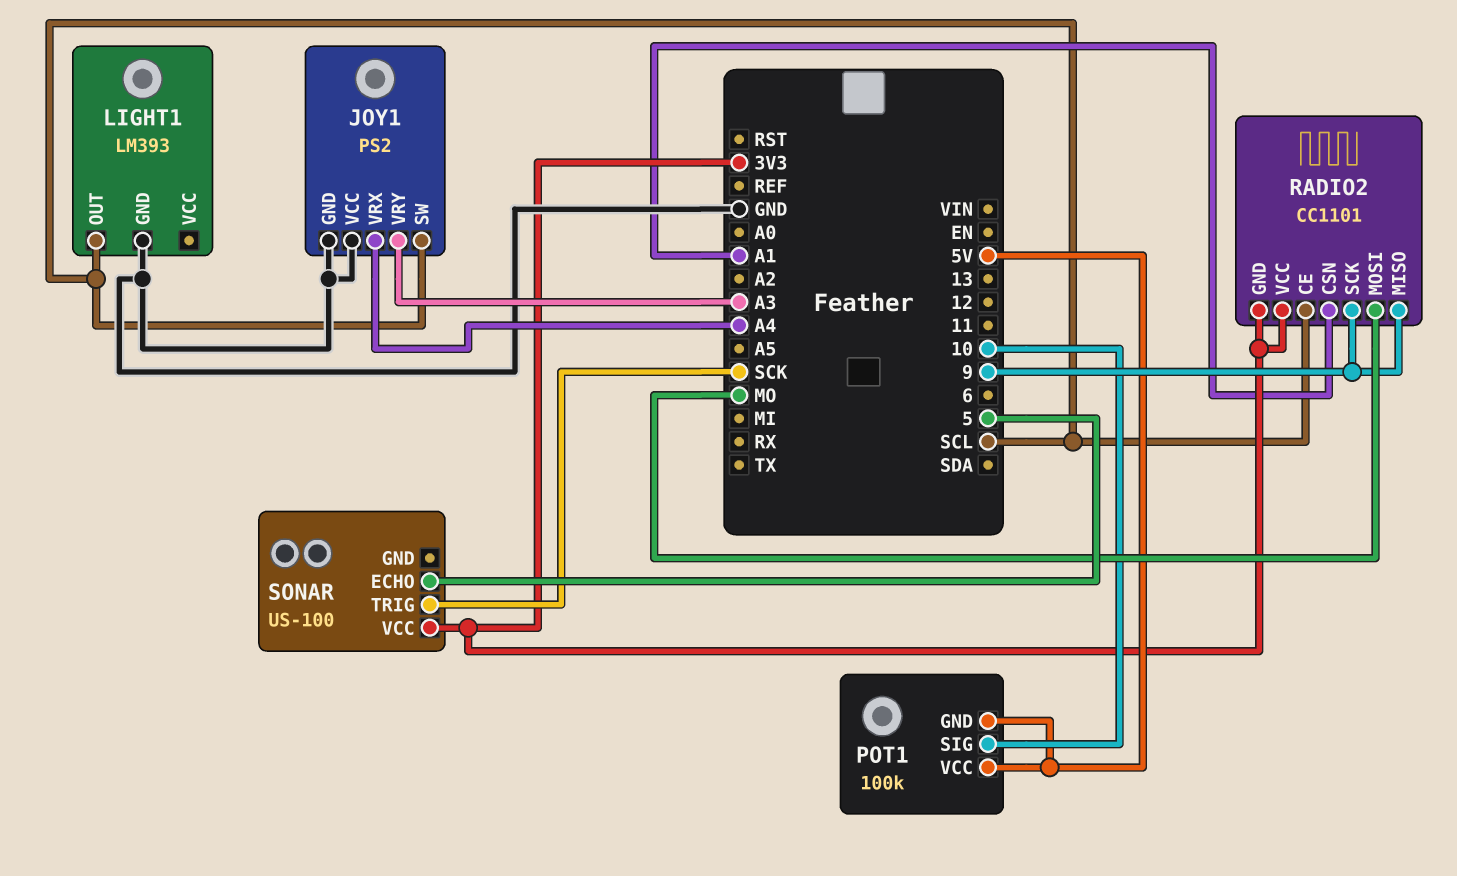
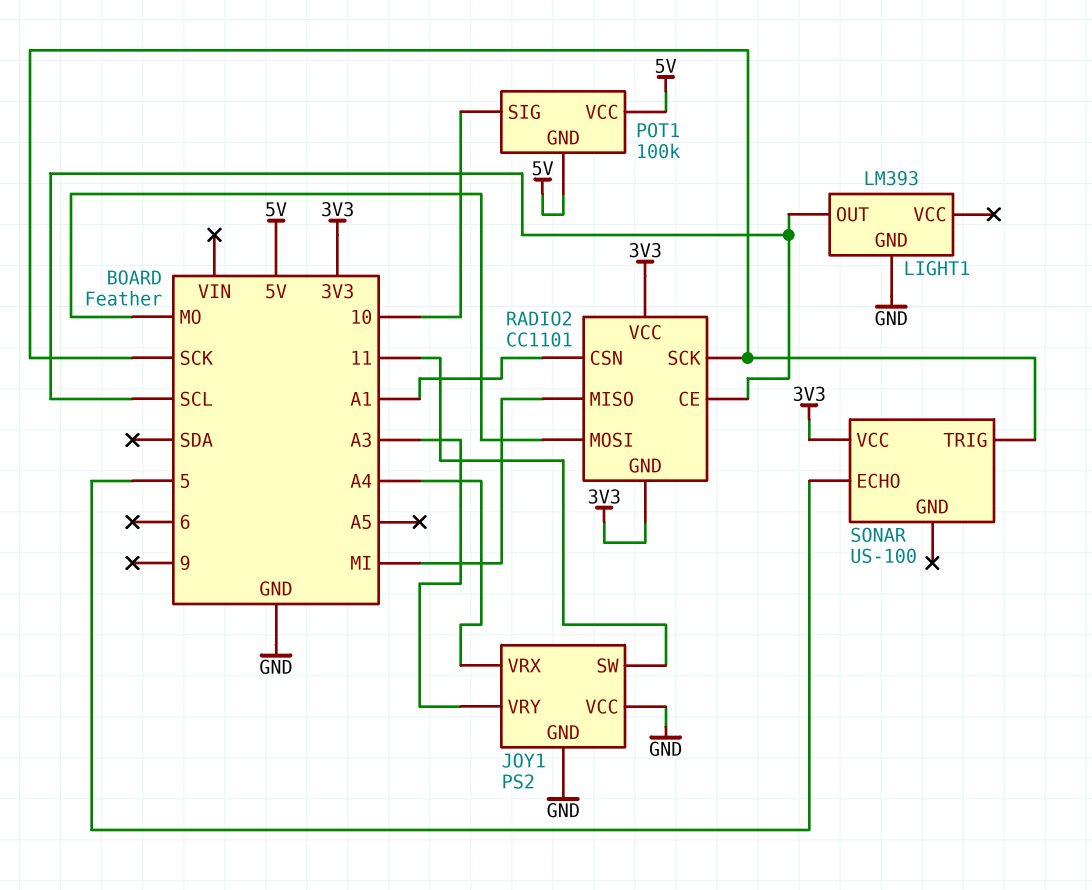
JOY1 pin SW: SCL -> 11
RADIO2 pin MISO: 9 -> MI
RADIO2 pin SCK: 9 -> SCK

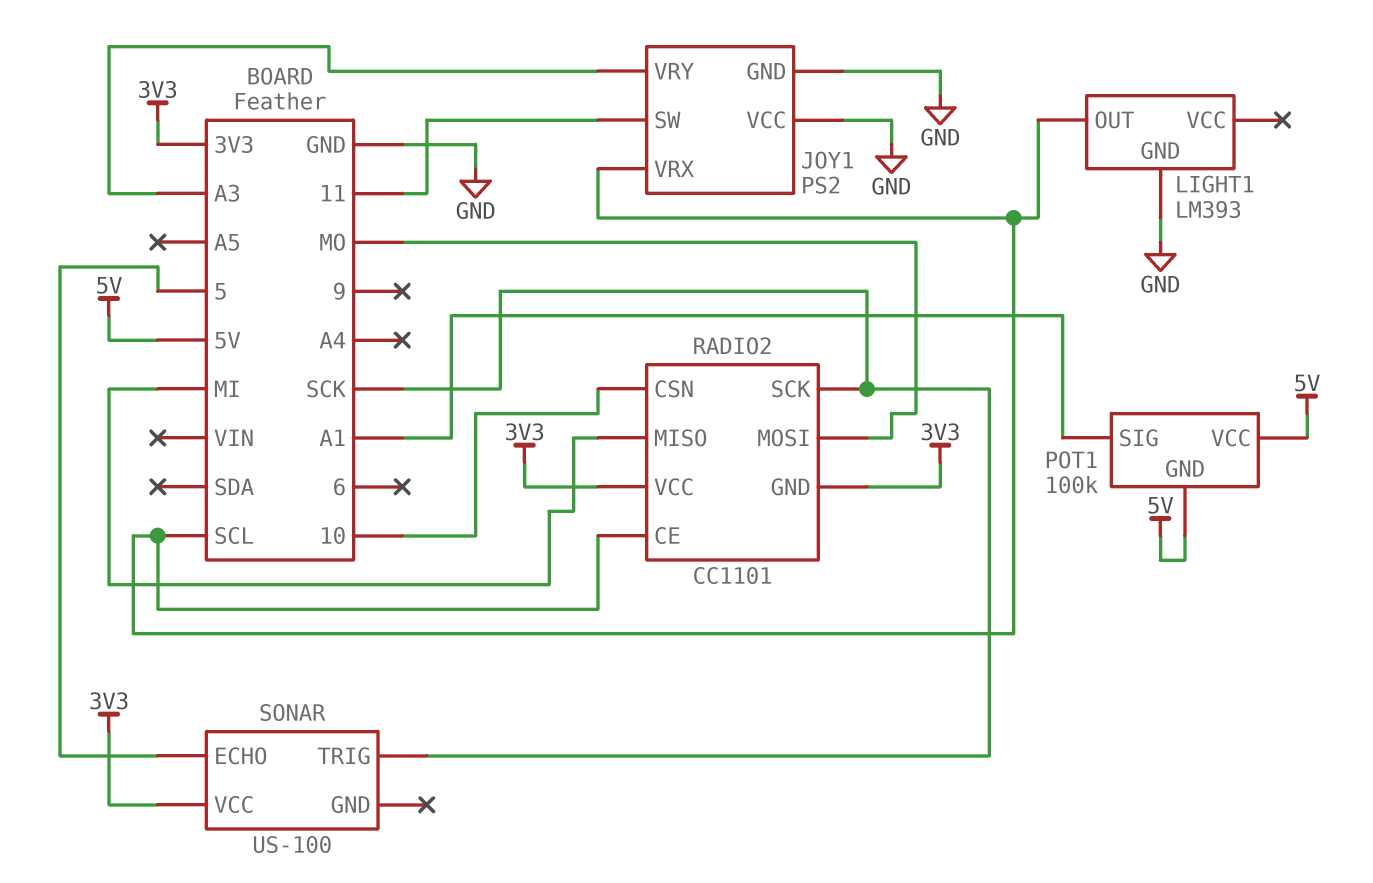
JOY1 pin VRX: A4 -> SCL
POT1 pin SIG: 10 -> A1
RADIO2 pin CSN: A1 -> 10

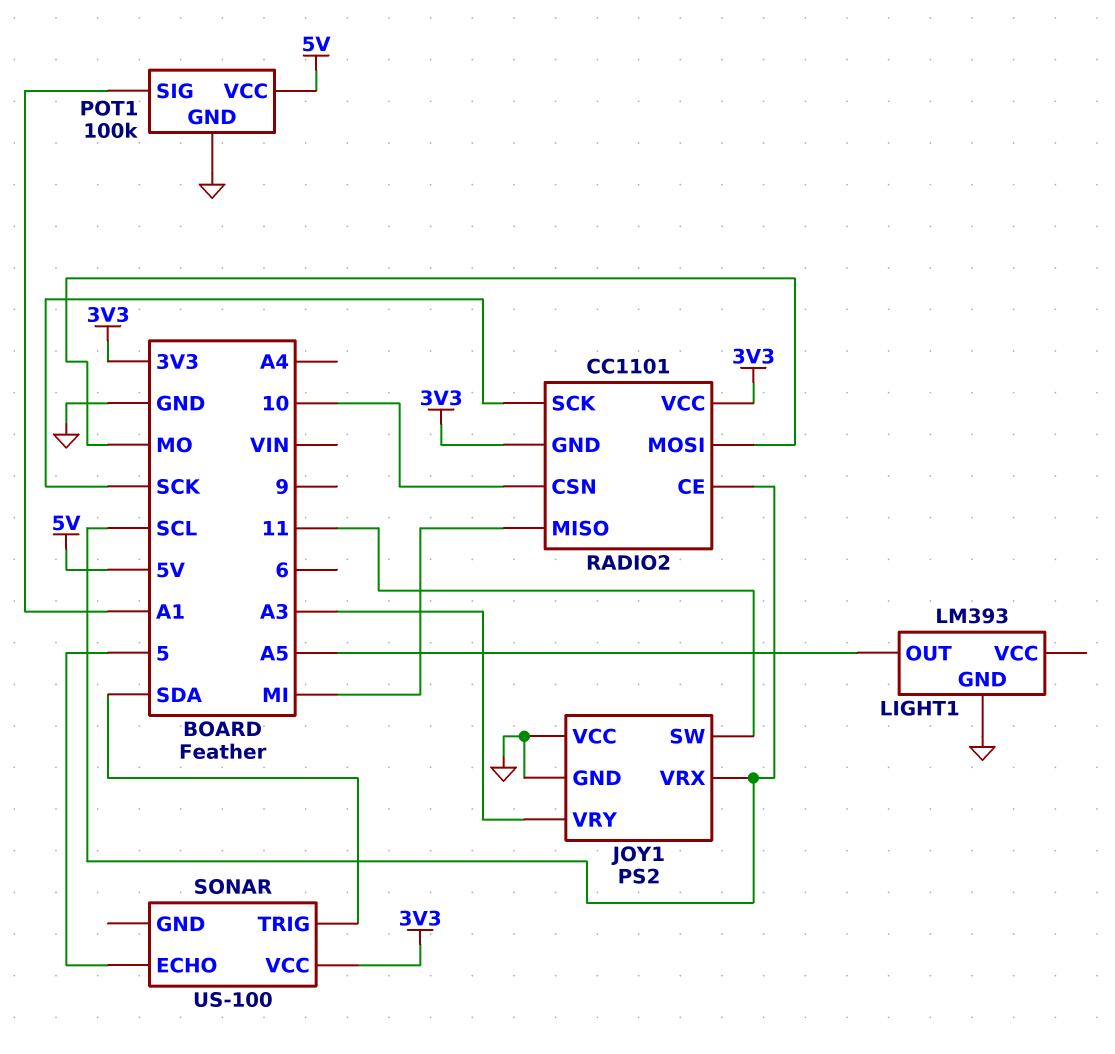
LIGHT1 pin OUT: SCL -> A5
POT1 pin GND: 5V -> GND
SONAR pin TRIG: SCK -> SDA

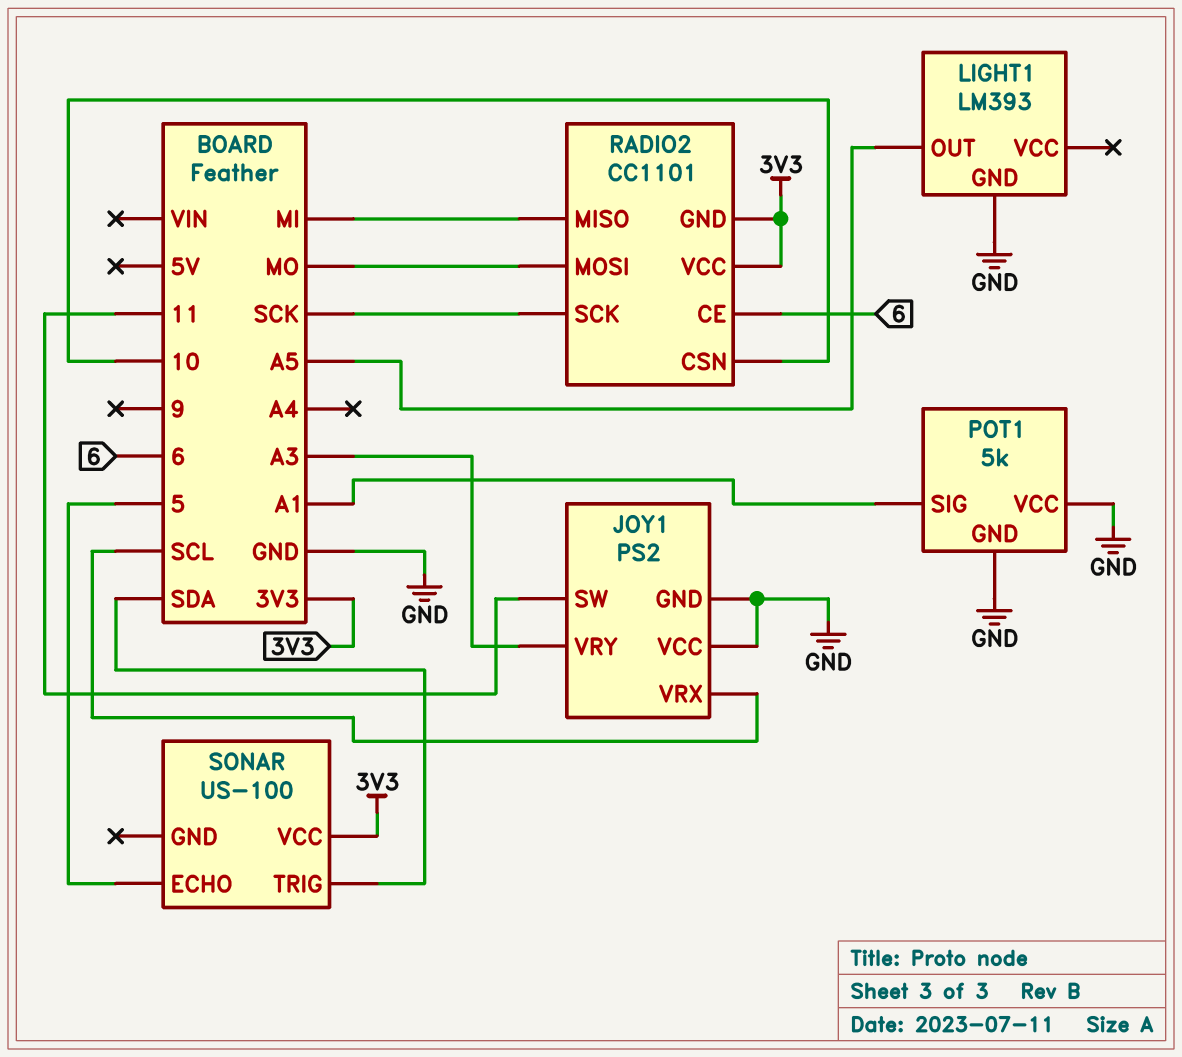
POT1: 100k -> 5k
POT1 pin VCC: 5V -> GND
RADIO2 pin CE: SCL -> 6

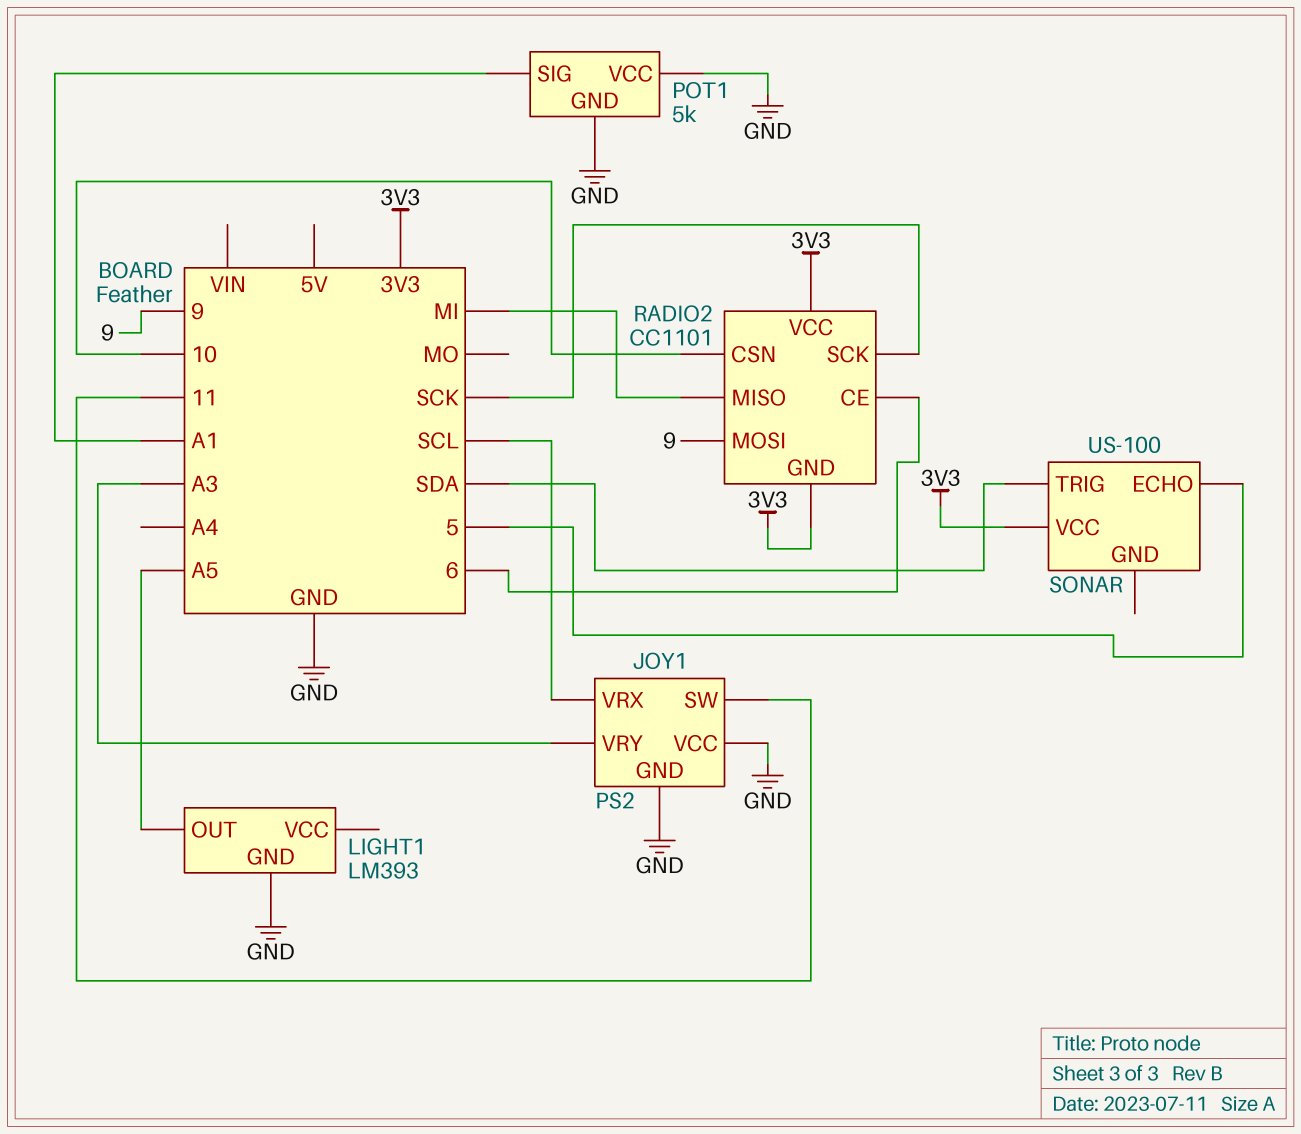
RADIO2 pin MOSI: MO -> 9

